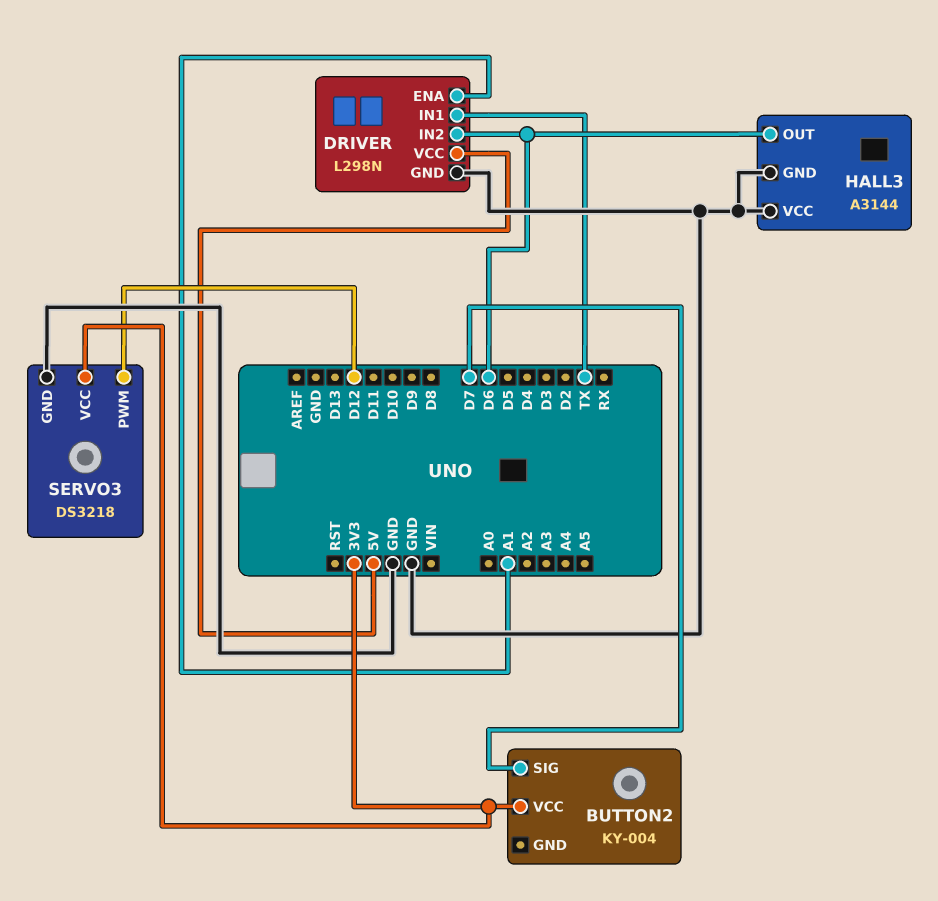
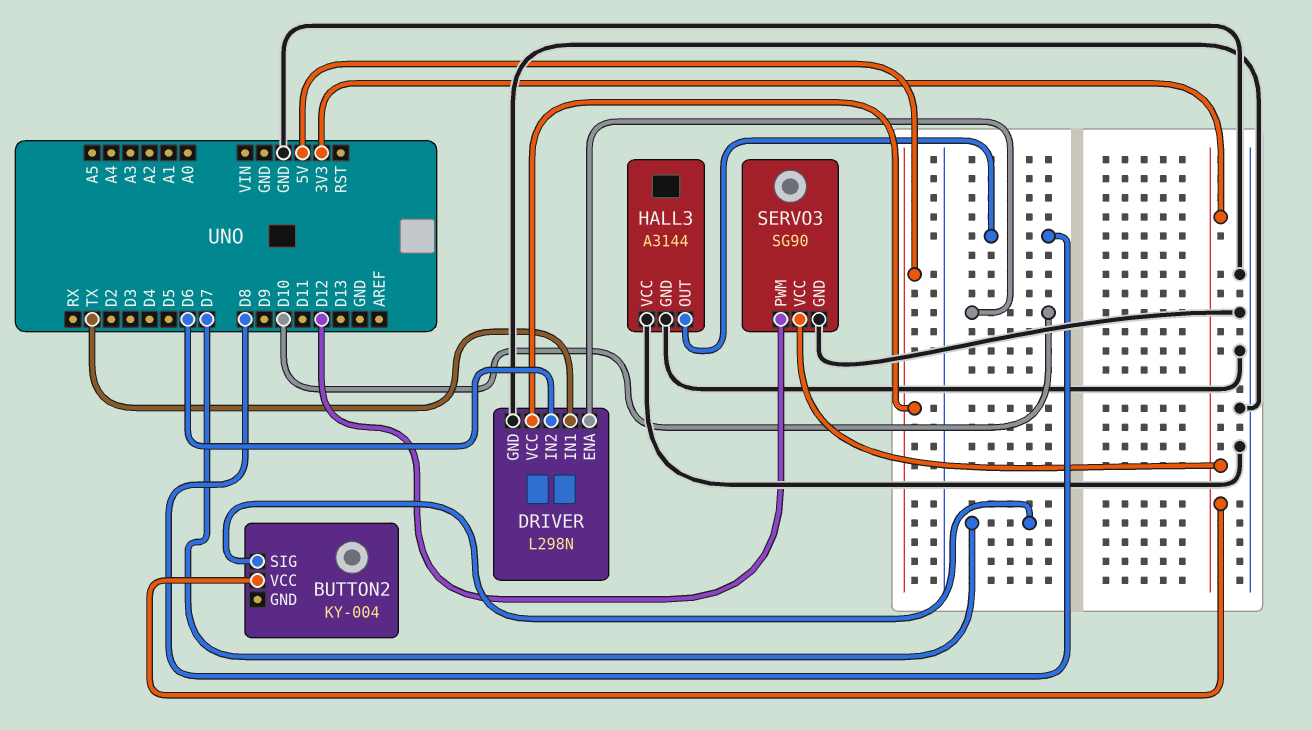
DRIVER pin ENA: A1 -> D10
HALL3 pin OUT: D6 -> D8
SERVO3: DS3218 -> SG90

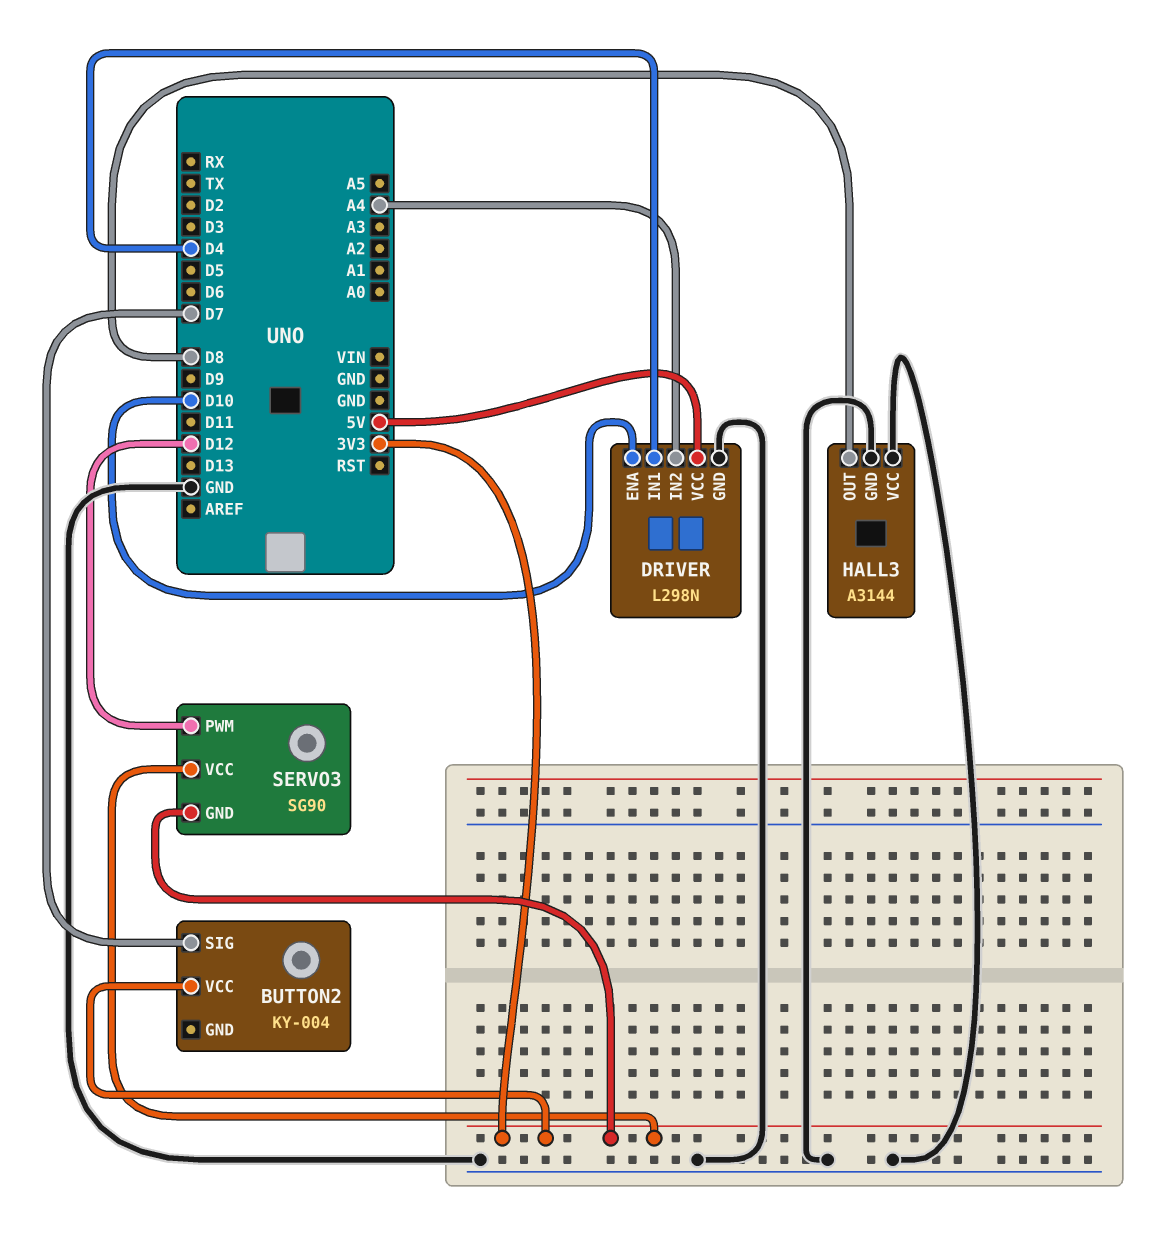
DRIVER pin IN1: TX -> D4
DRIVER pin IN2: D6 -> A4
SERVO3 pin GND: GND -> 3V3

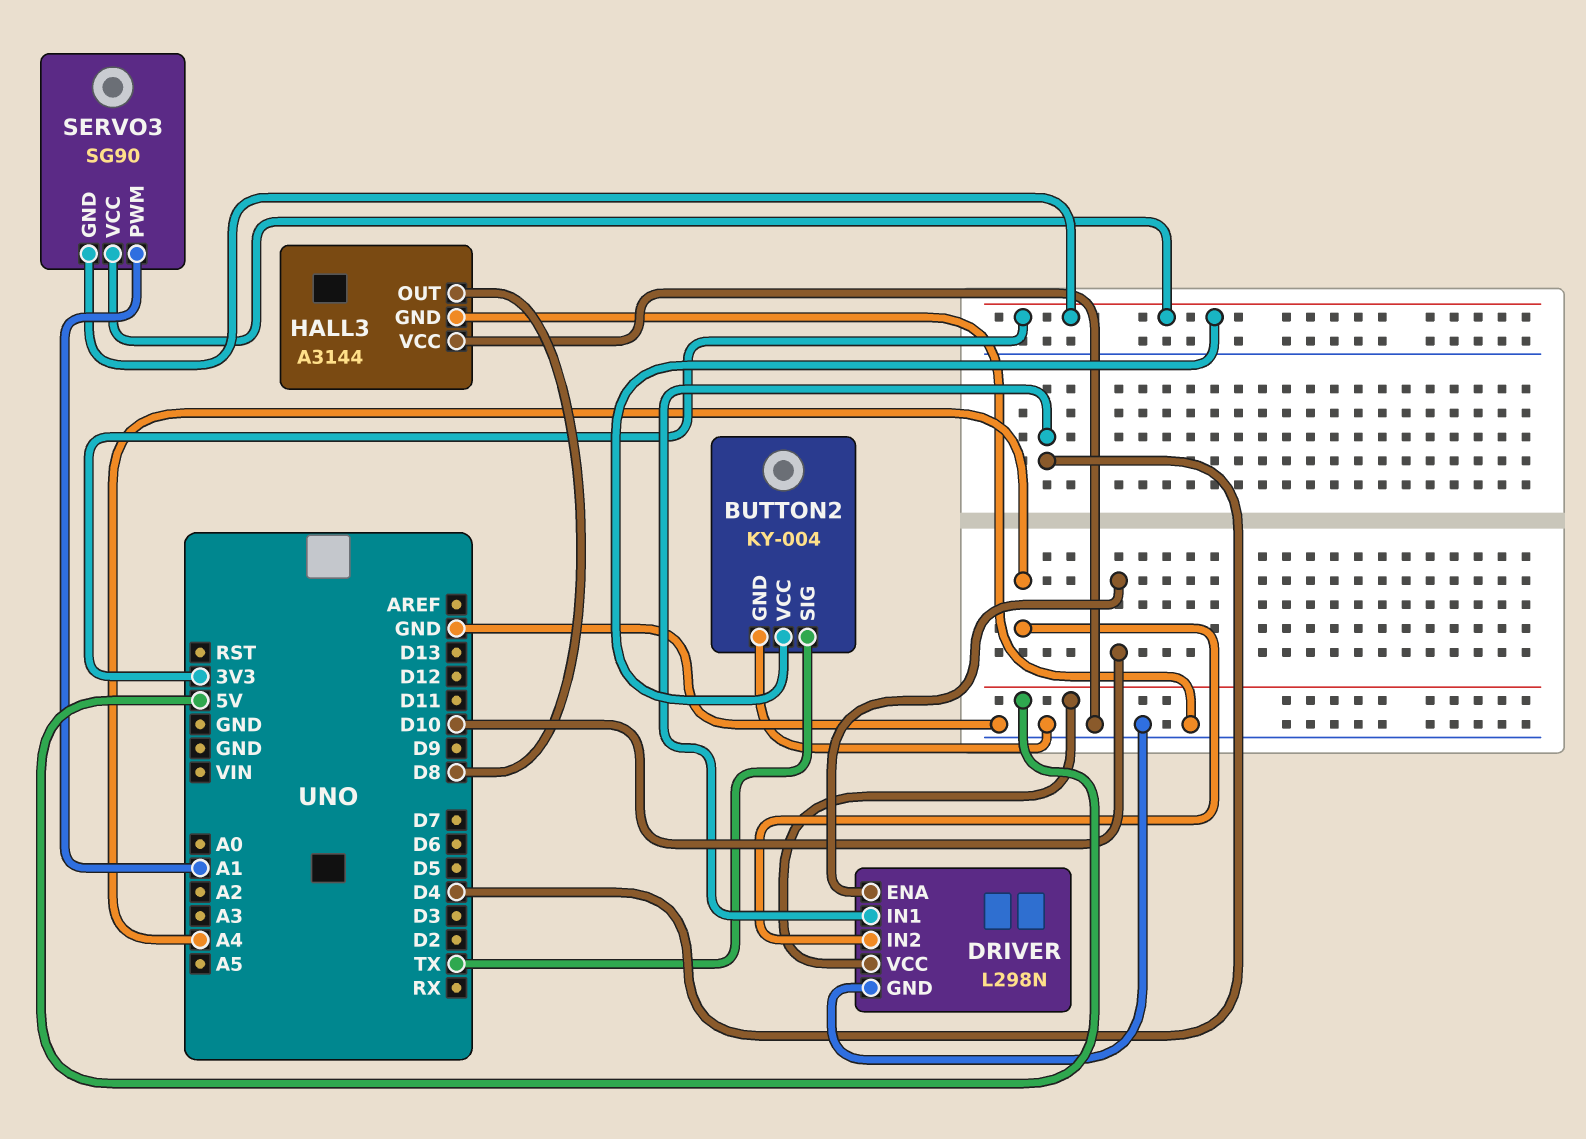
BUTTON2 pin GND: none -> GND
BUTTON2 pin SIG: D7 -> TX
SERVO3 pin PWM: D12 -> A1

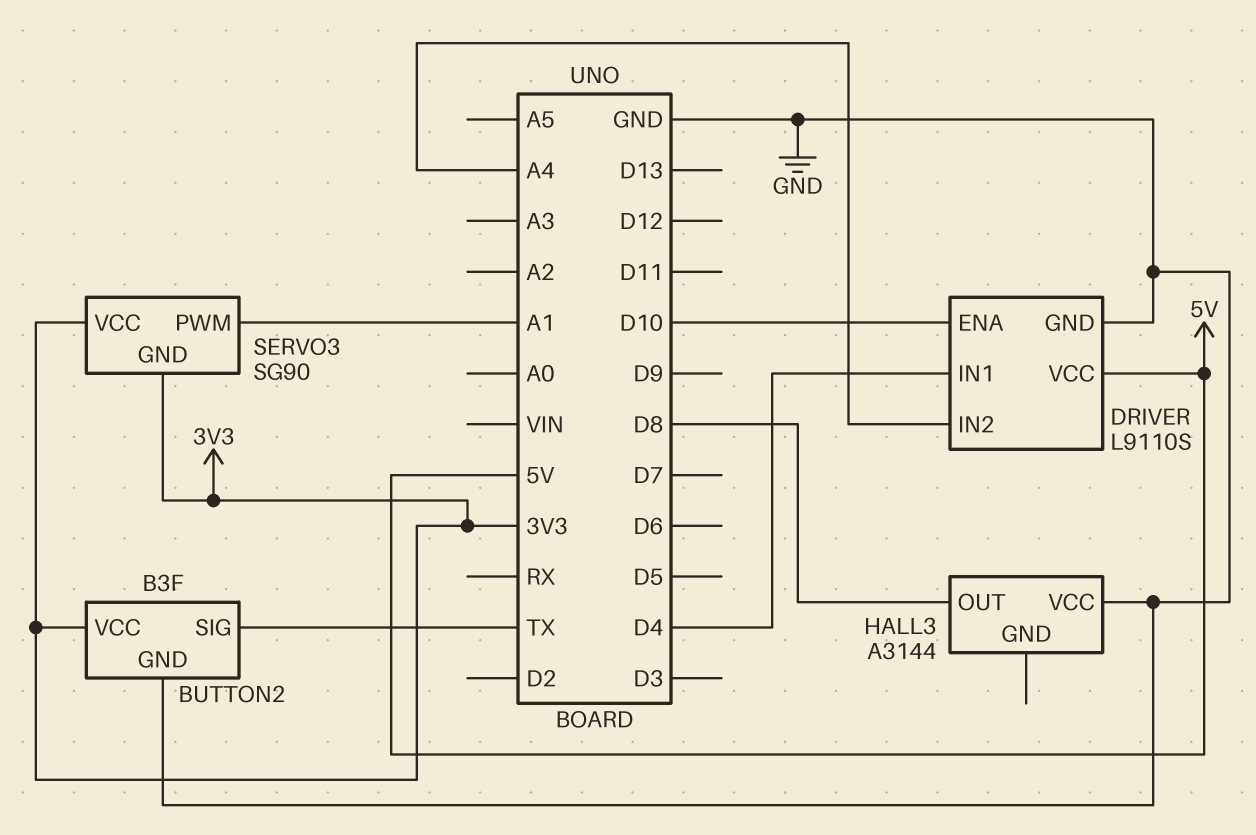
BUTTON2: KY-004 -> B3F
DRIVER: L298N -> L9110S
HALL3 pin GND: GND -> none

